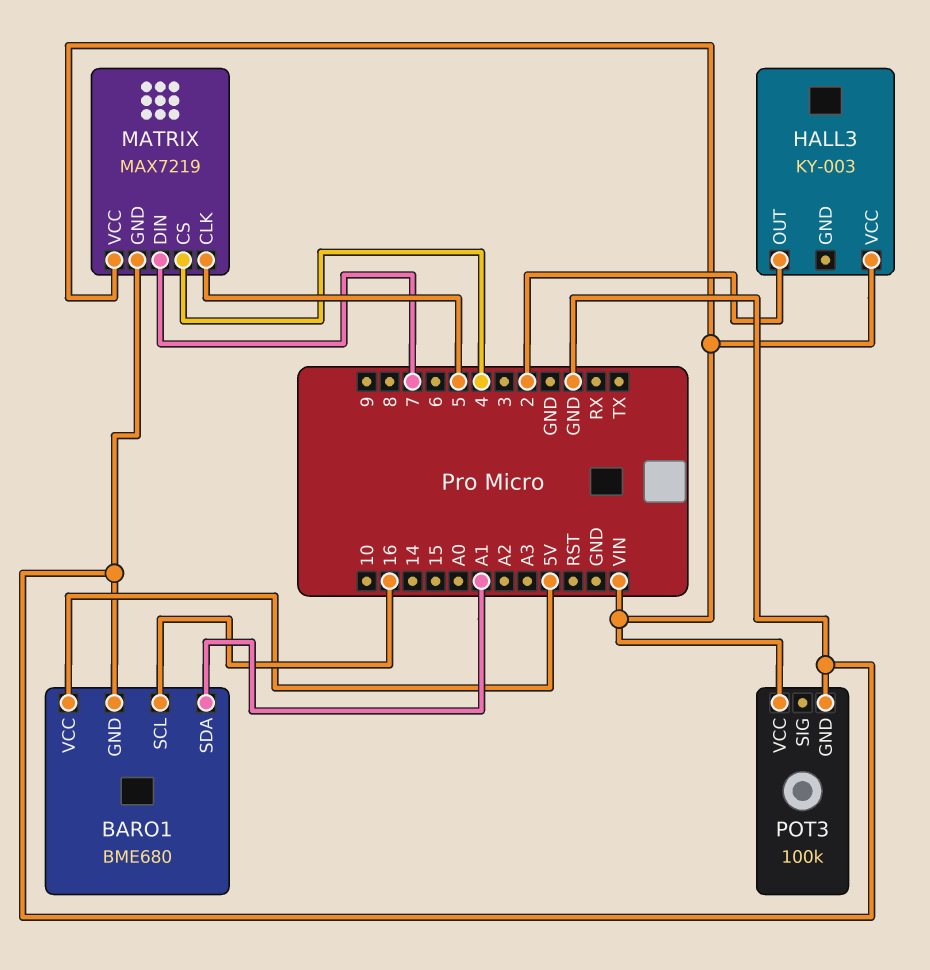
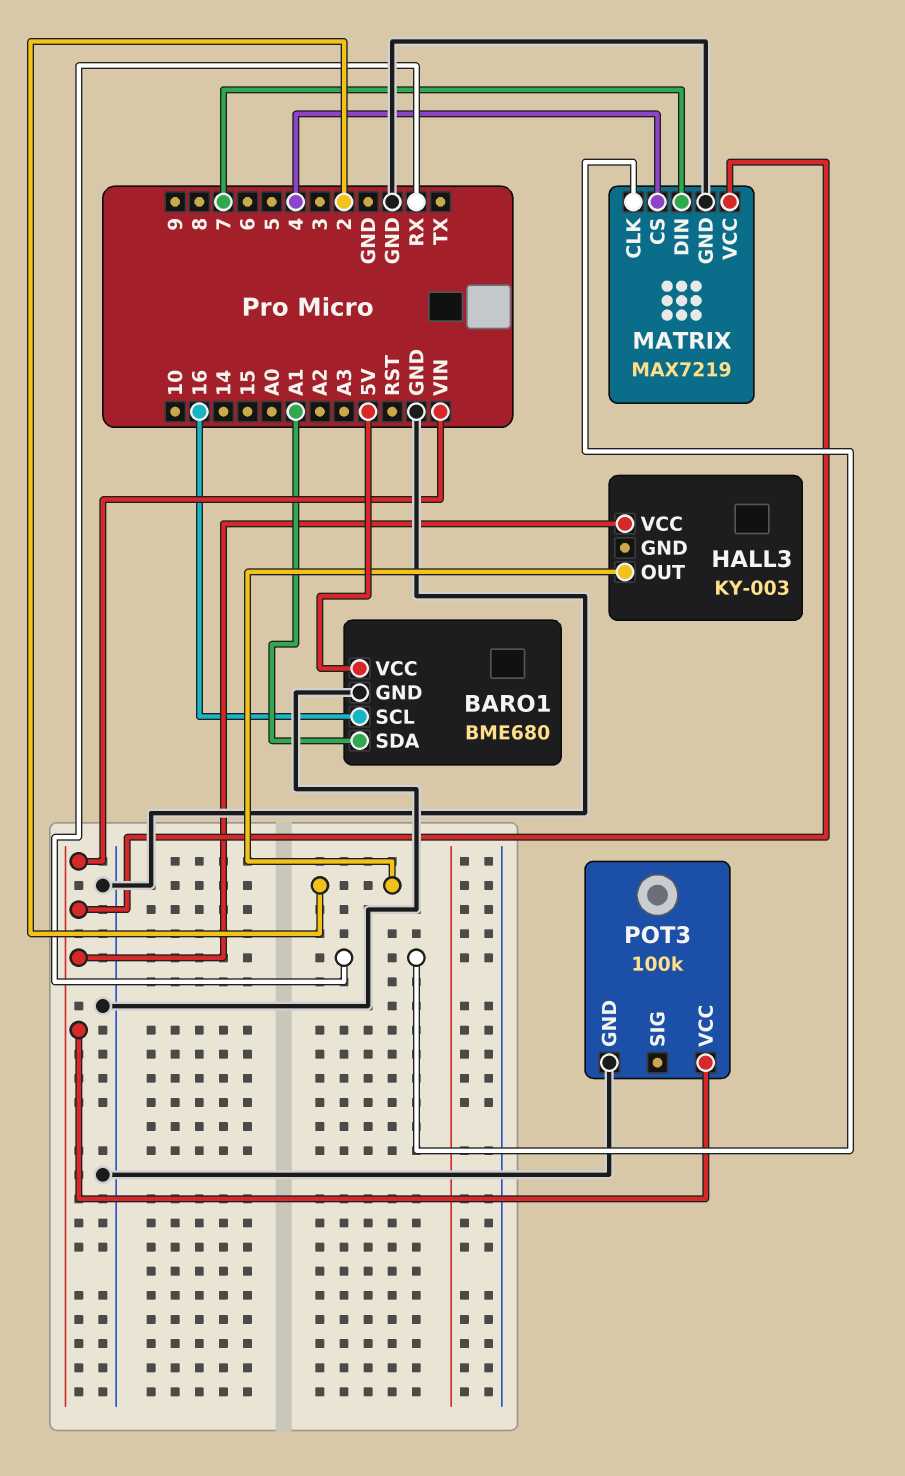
MATRIX pin CLK: 5 -> RX

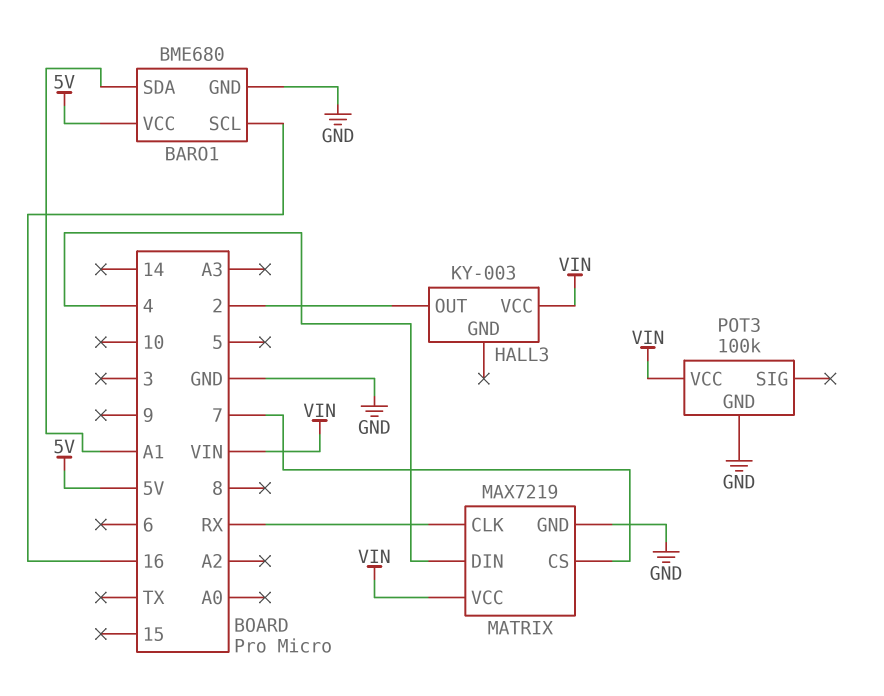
MATRIX pin CS: 4 -> 7
MATRIX pin DIN: 7 -> 4

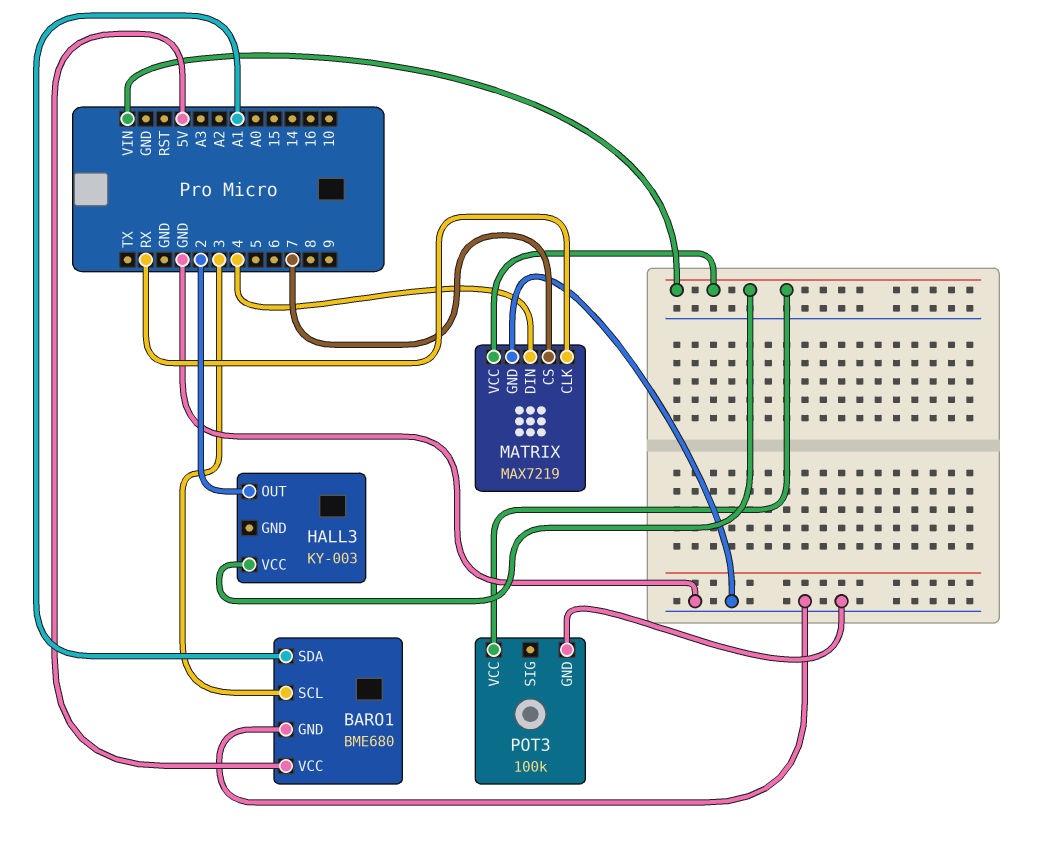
BARO1 pin SCL: 16 -> 3

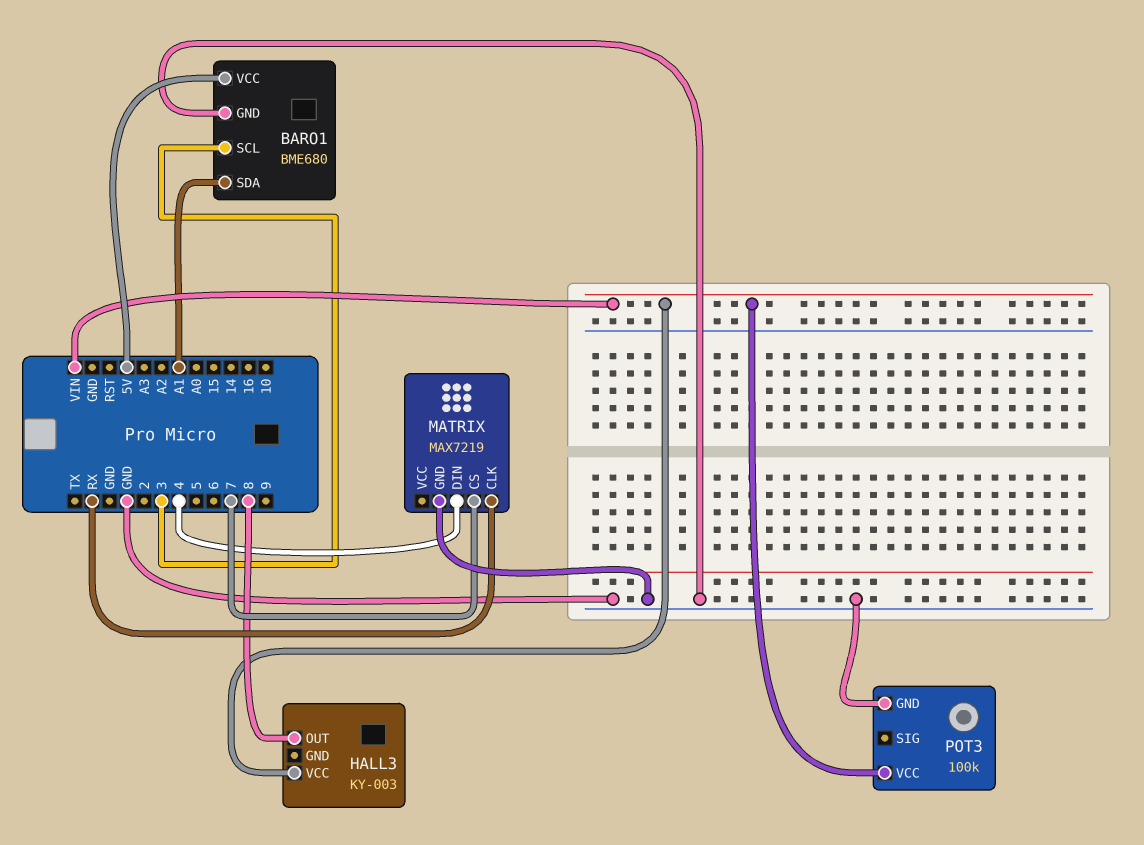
HALL3 pin OUT: 2 -> 8
MATRIX pin VCC: VIN -> none

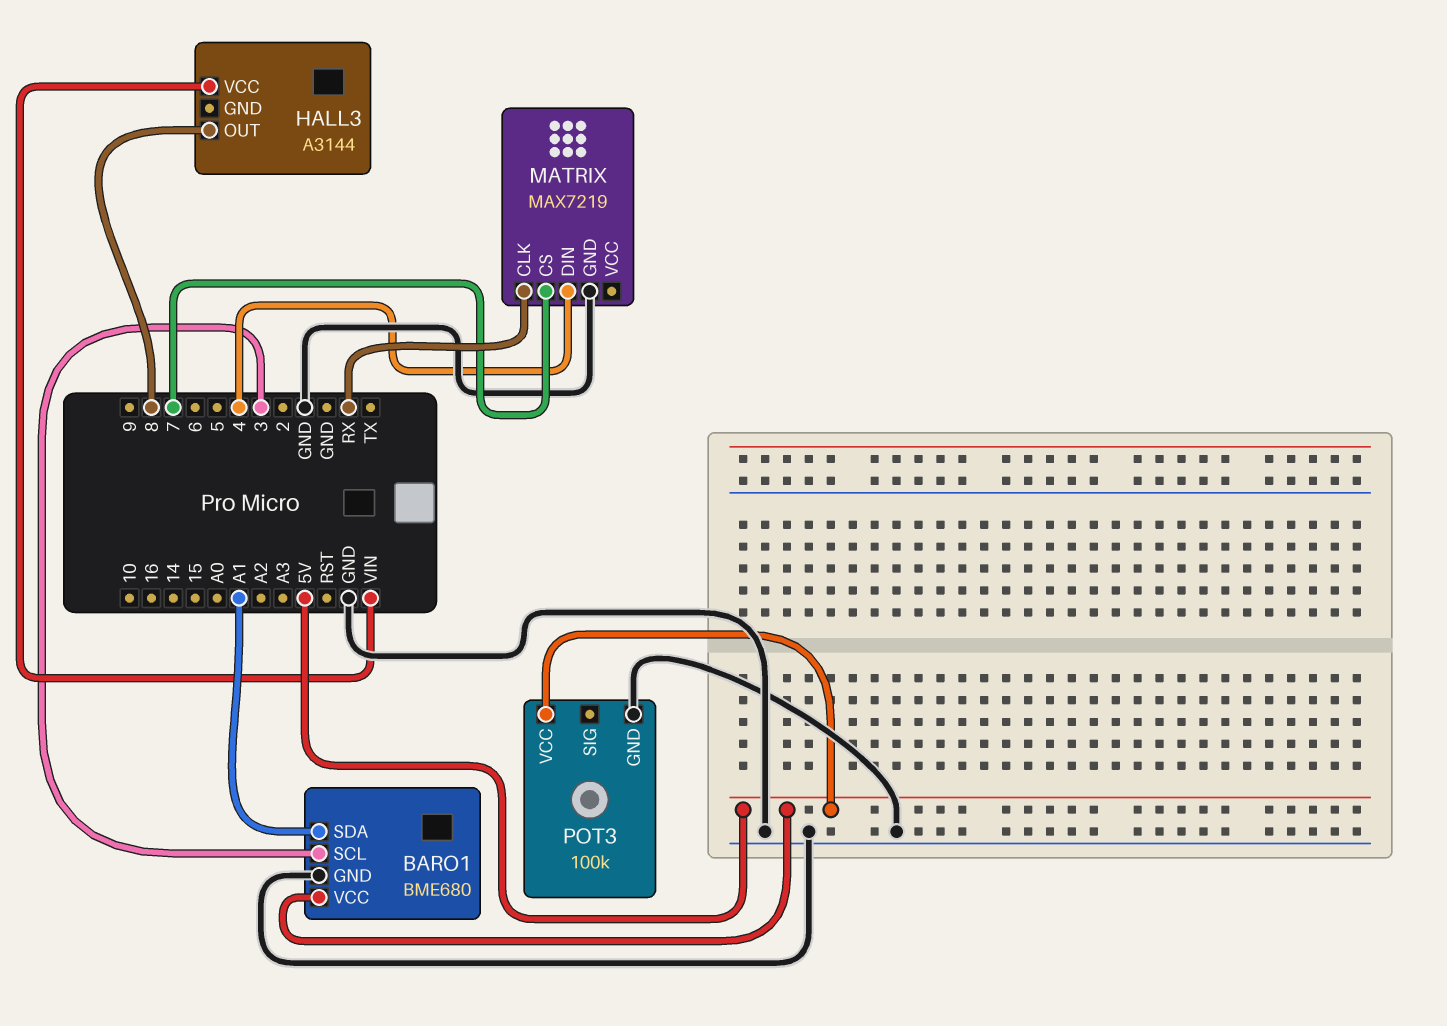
HALL3: KY-003 -> A3144
POT3 pin VCC: VIN -> 5V

